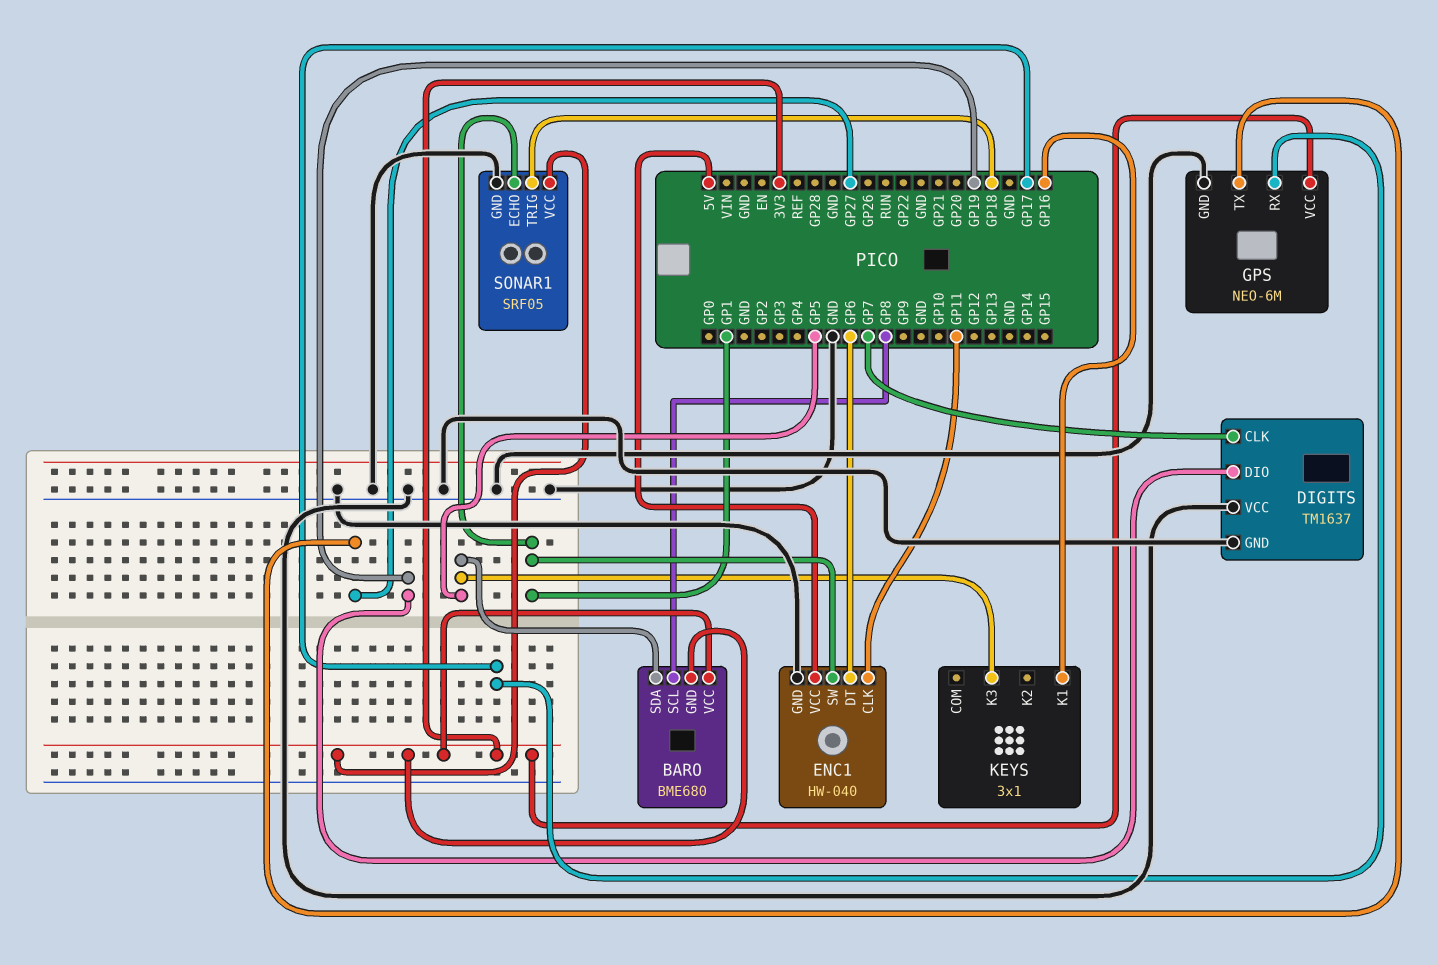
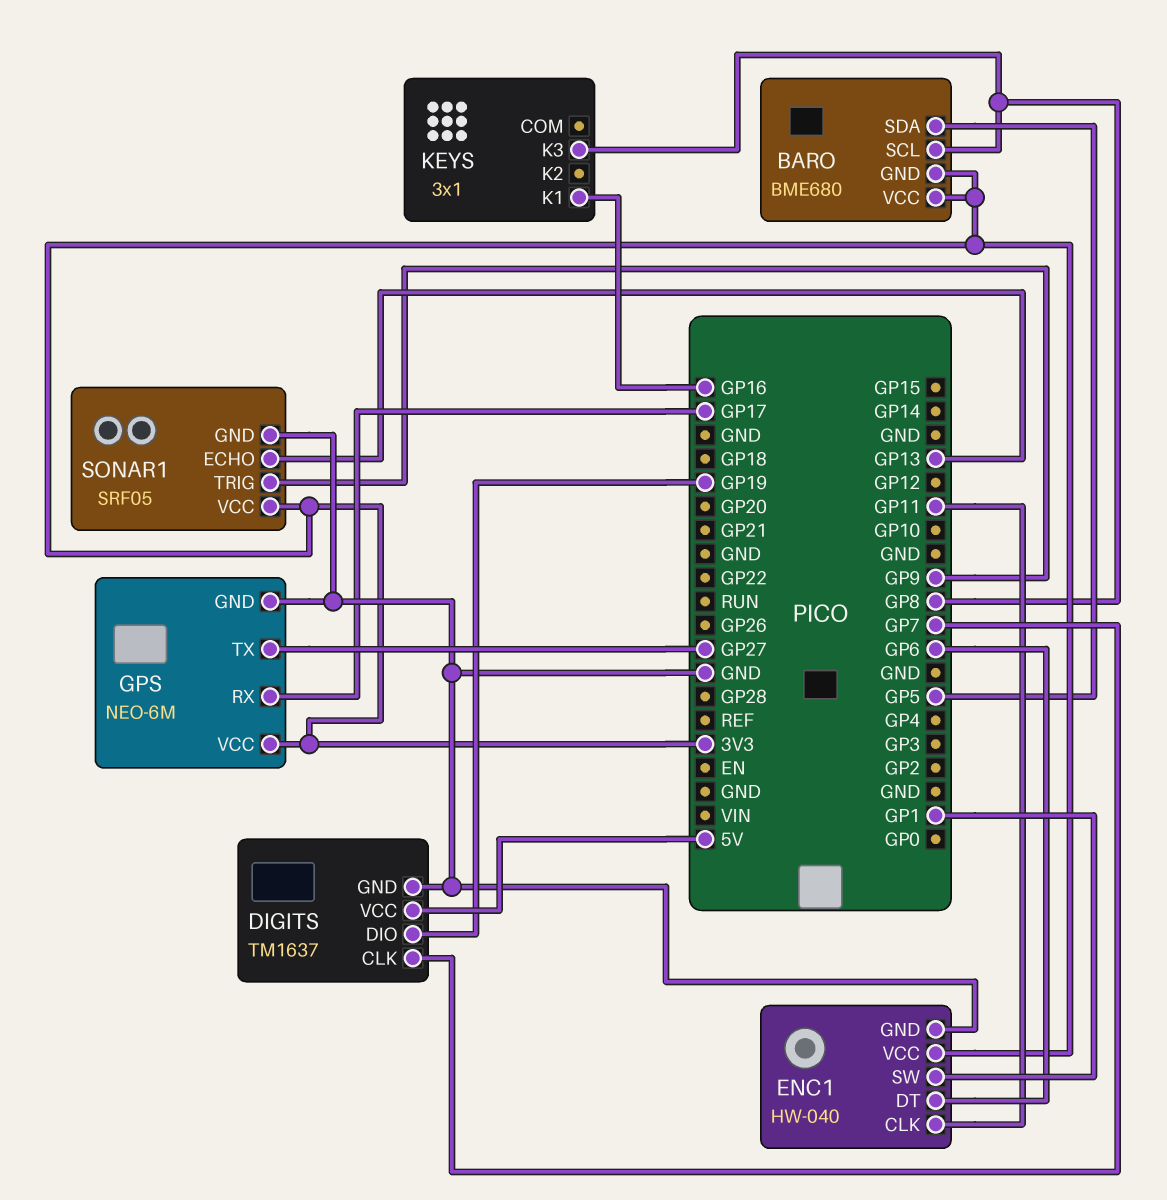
DIGITS pin VCC: GND -> 5V
ENC1 pin VCC: 5V -> 3V3
KEYS pin K3: GP5 -> GP8
SONAR1 pin ECHO: GP1 -> GP13
SONAR1 pin TRIG: GP18 -> GP9

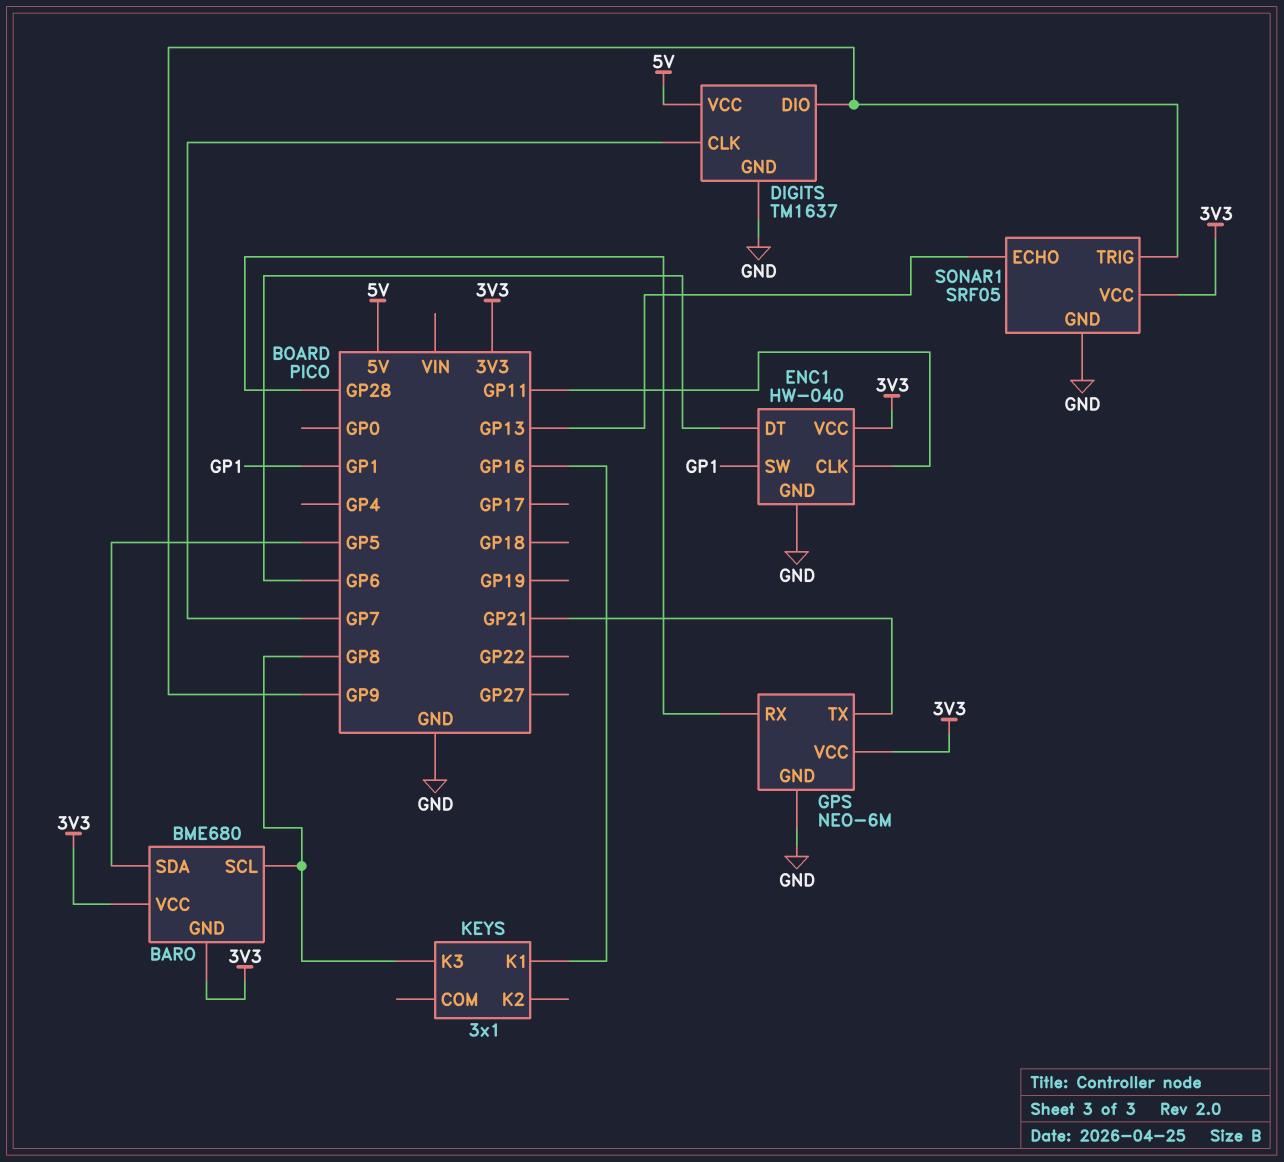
DIGITS pin DIO: GP19 -> GP9
GPS pin RX: GP17 -> GP28
GPS pin TX: GP27 -> GP21

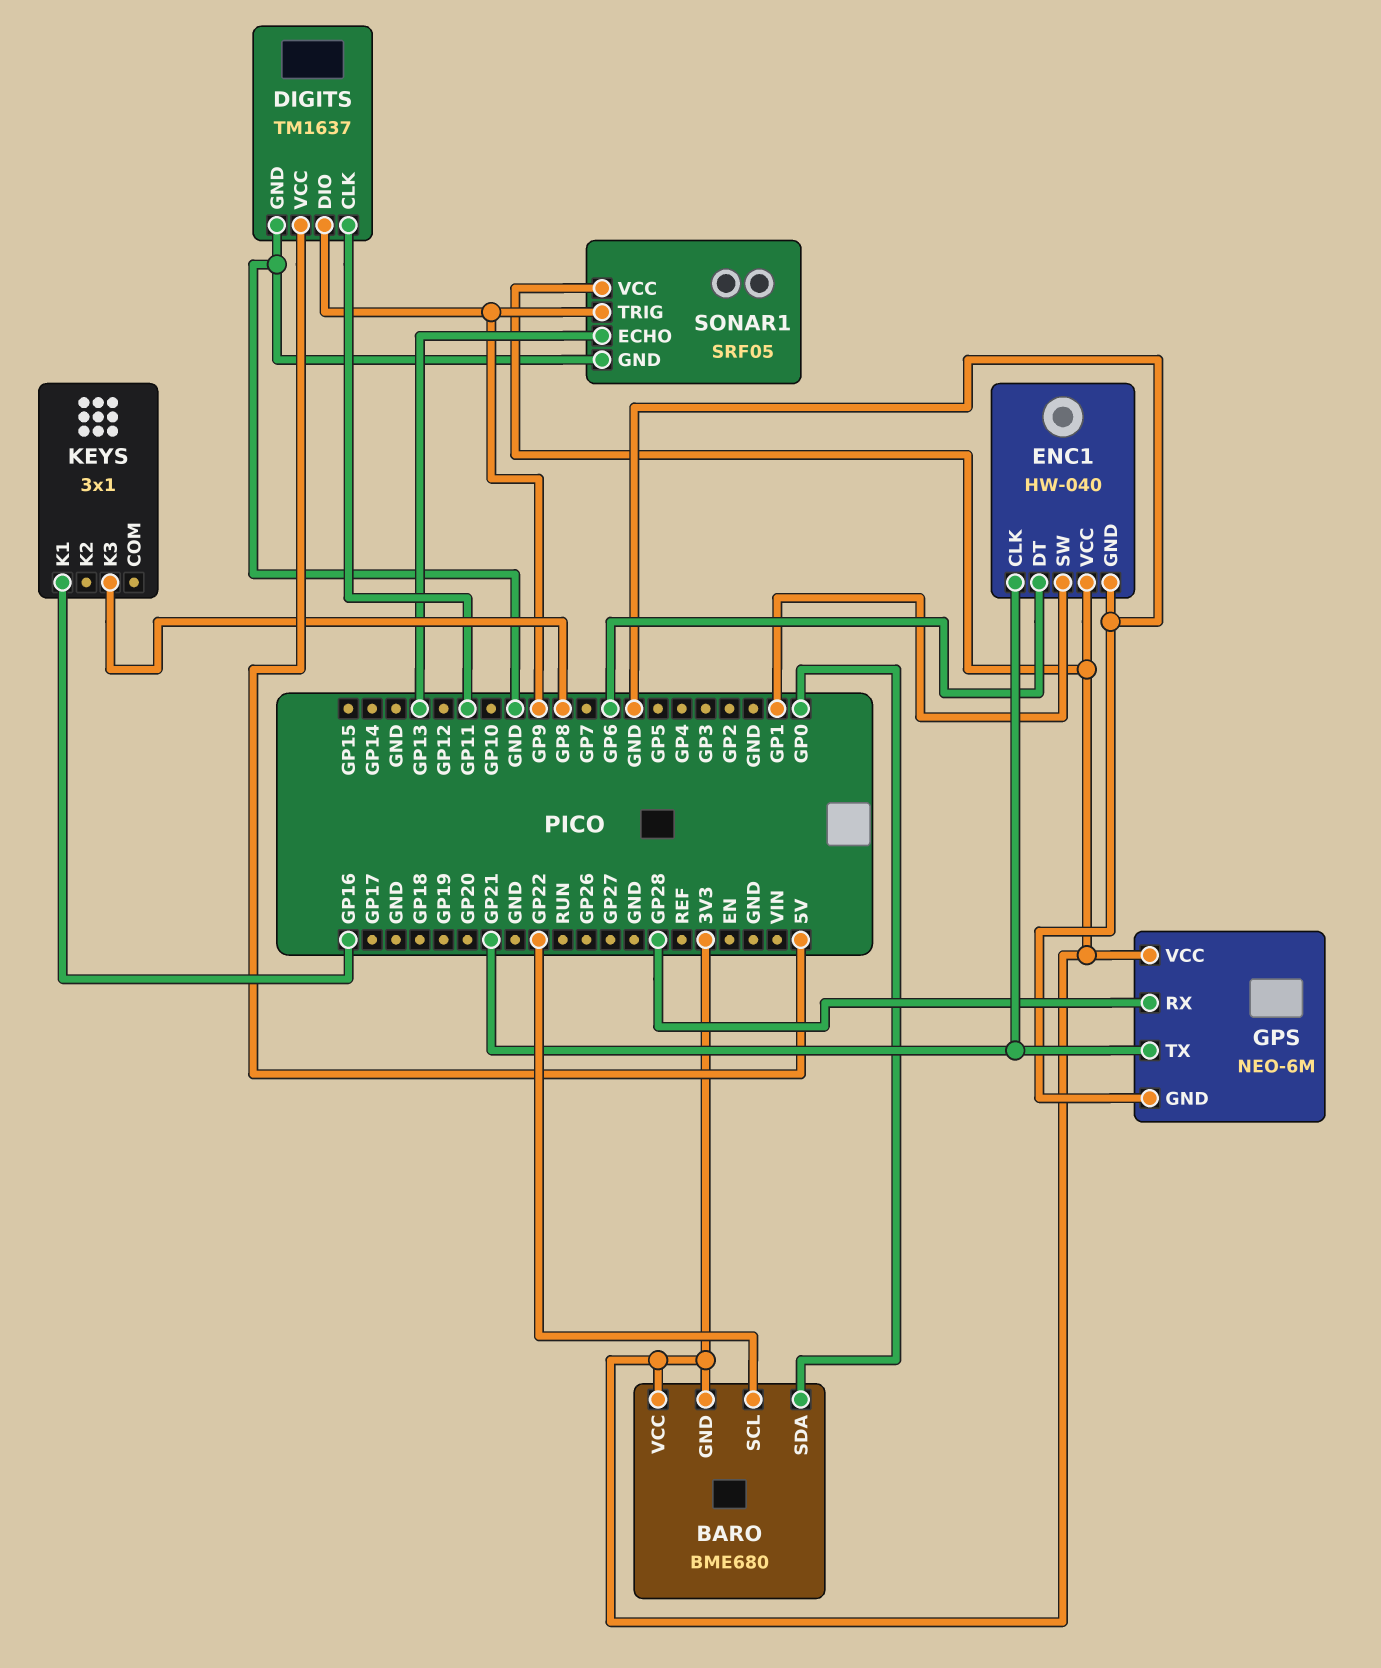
BARO pin SCL: GP8 -> GP22
BARO pin SDA: GP5 -> GP0
DIGITS pin CLK: GP7 -> GP11
ENC1 pin CLK: GP11 -> GP21

